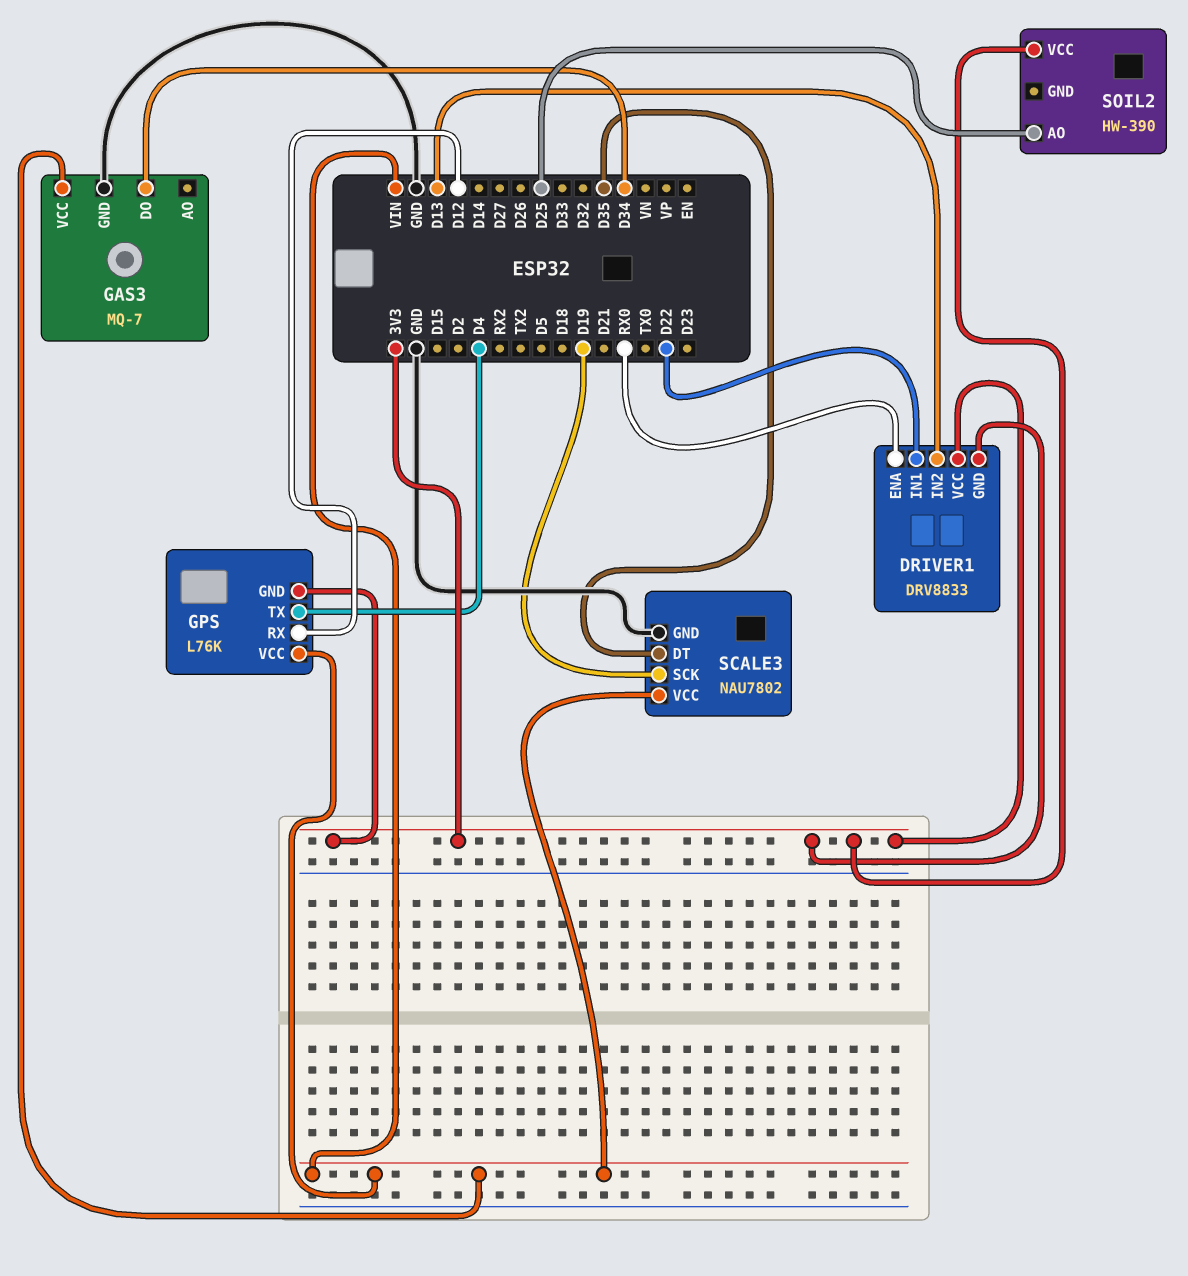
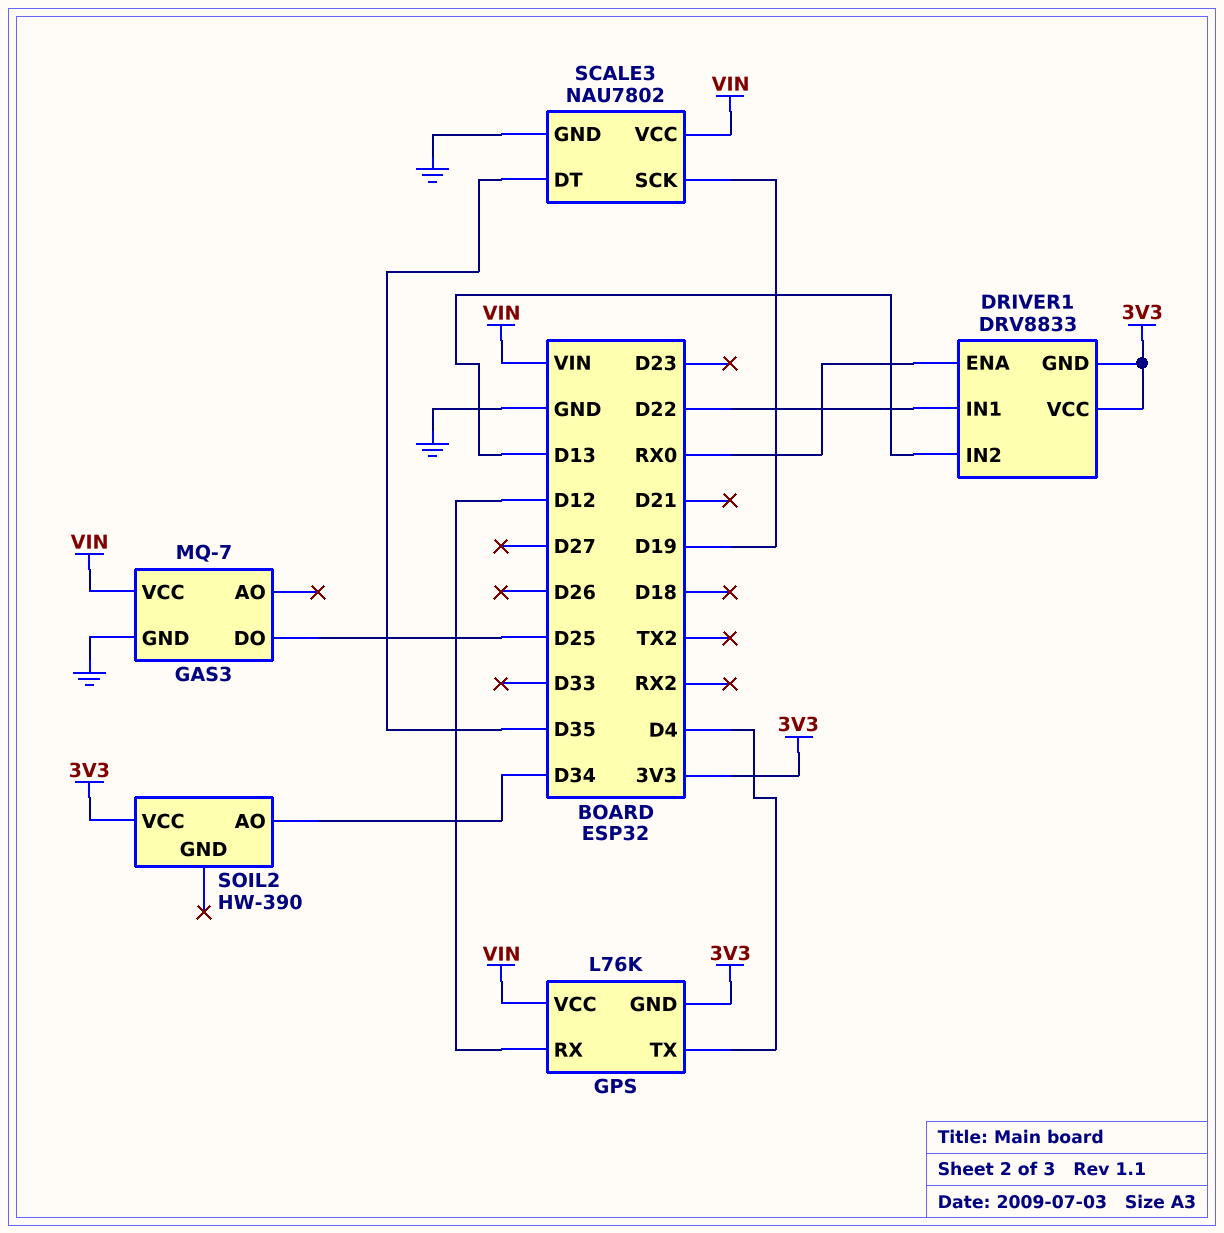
GAS3 pin DO: D34 -> D25
SOIL2 pin AO: D25 -> D34

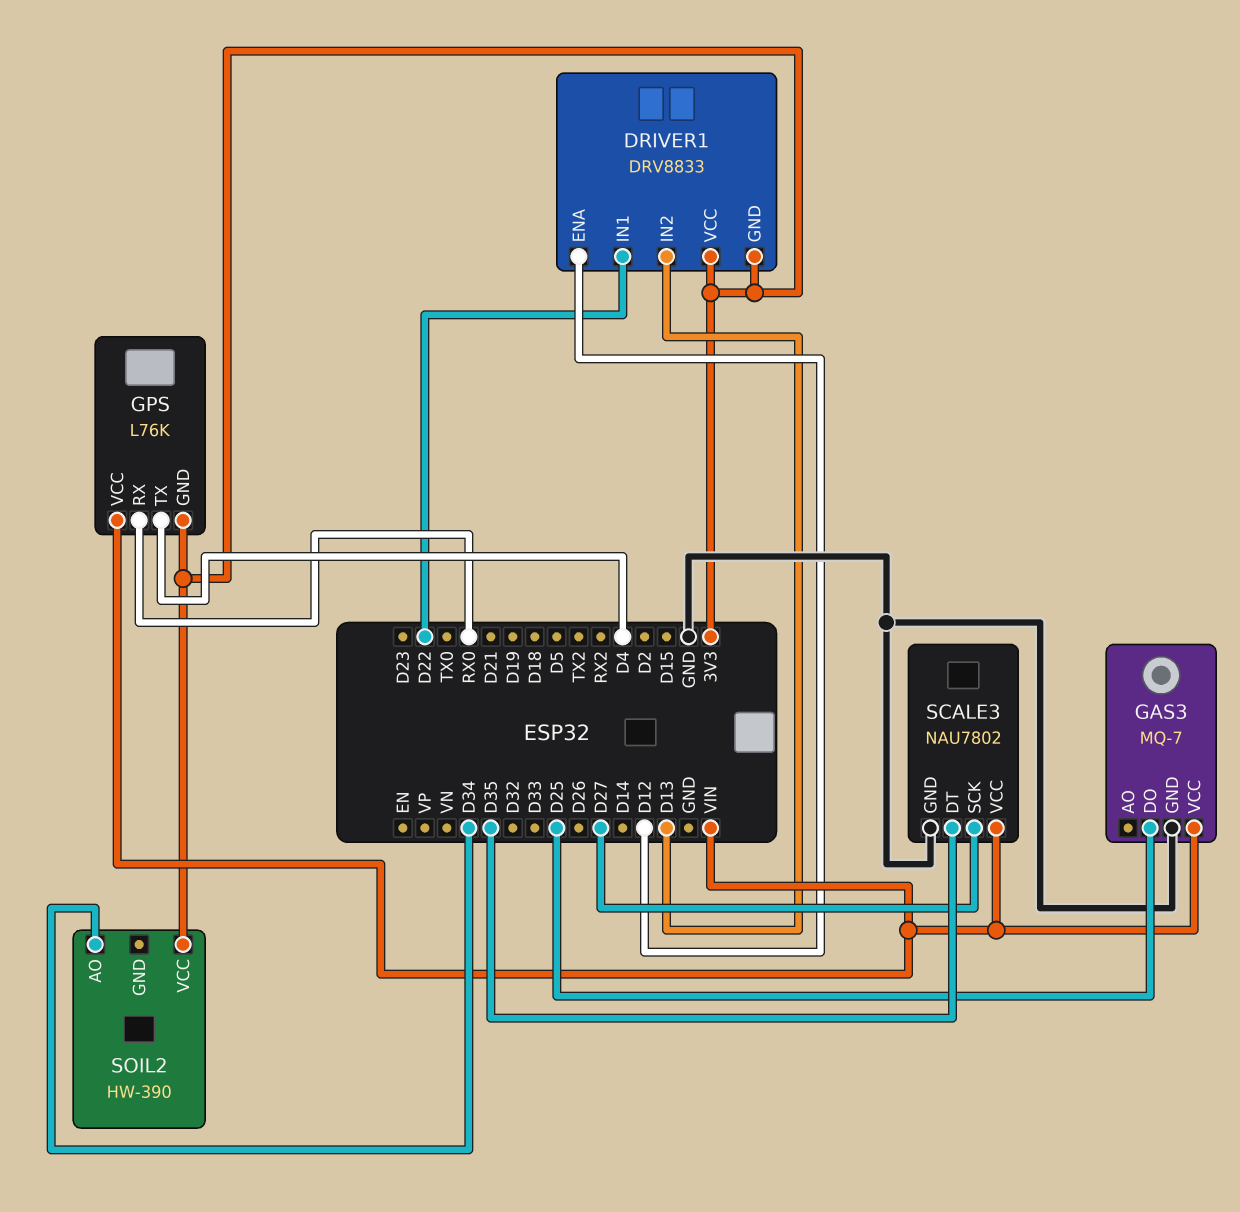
DRIVER1 pin ENA: RX0 -> D12
GPS pin RX: D12 -> RX0
SCALE3 pin SCK: D19 -> D27

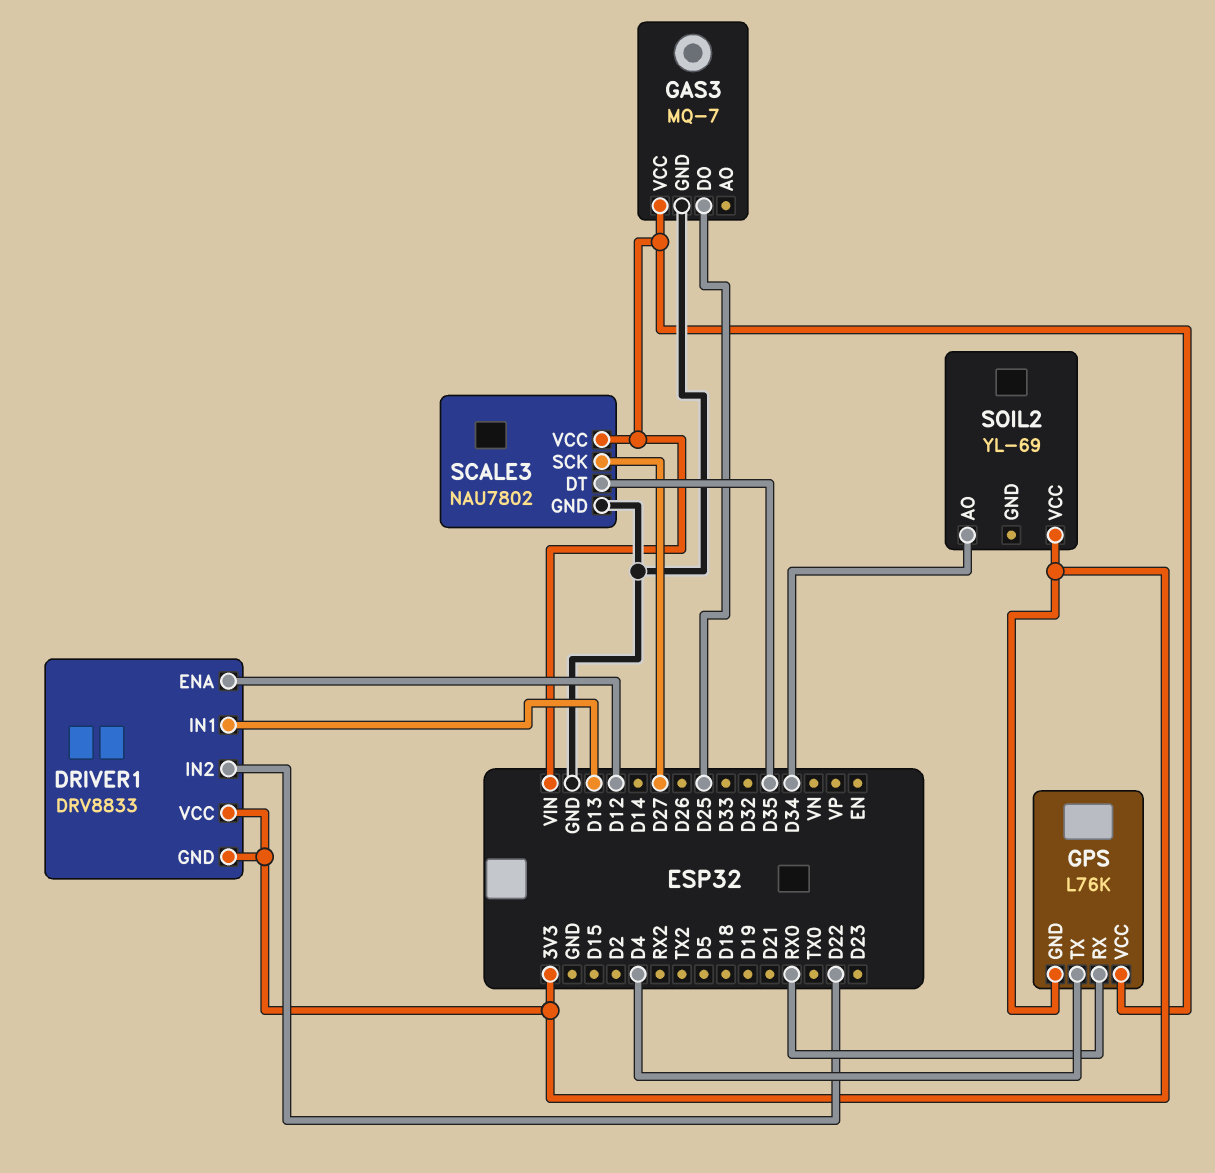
DRIVER1 pin IN1: D22 -> D13
DRIVER1 pin IN2: D13 -> D22
SOIL2: HW-390 -> YL-69

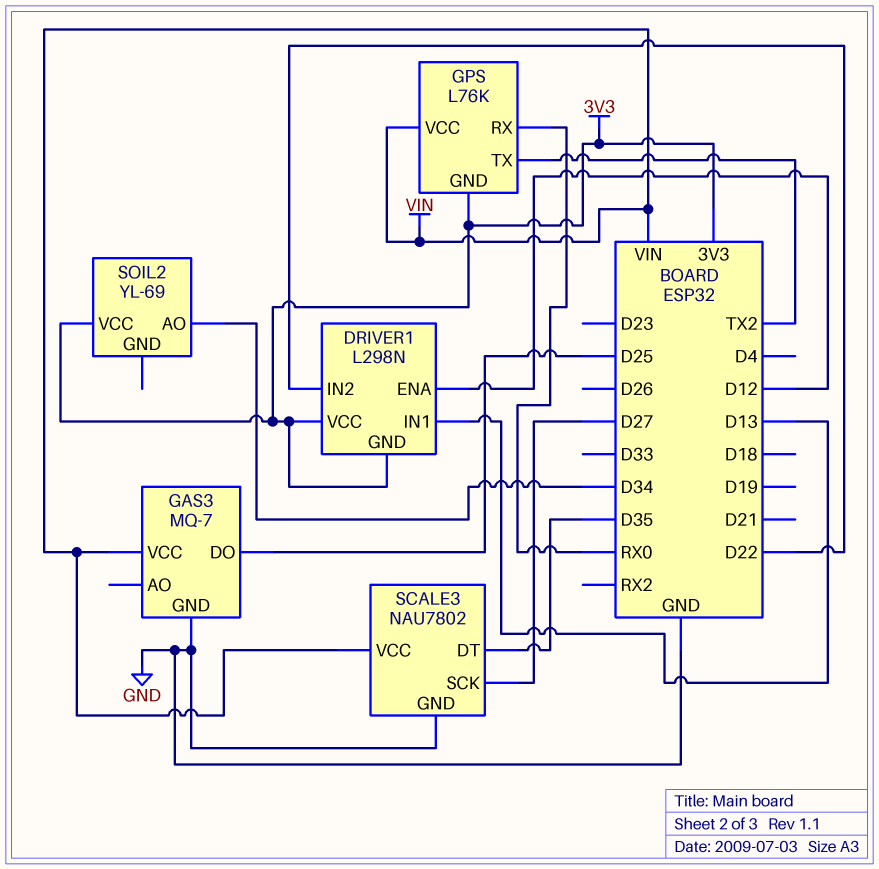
DRIVER1: DRV8833 -> L298N
GPS pin TX: D4 -> TX2

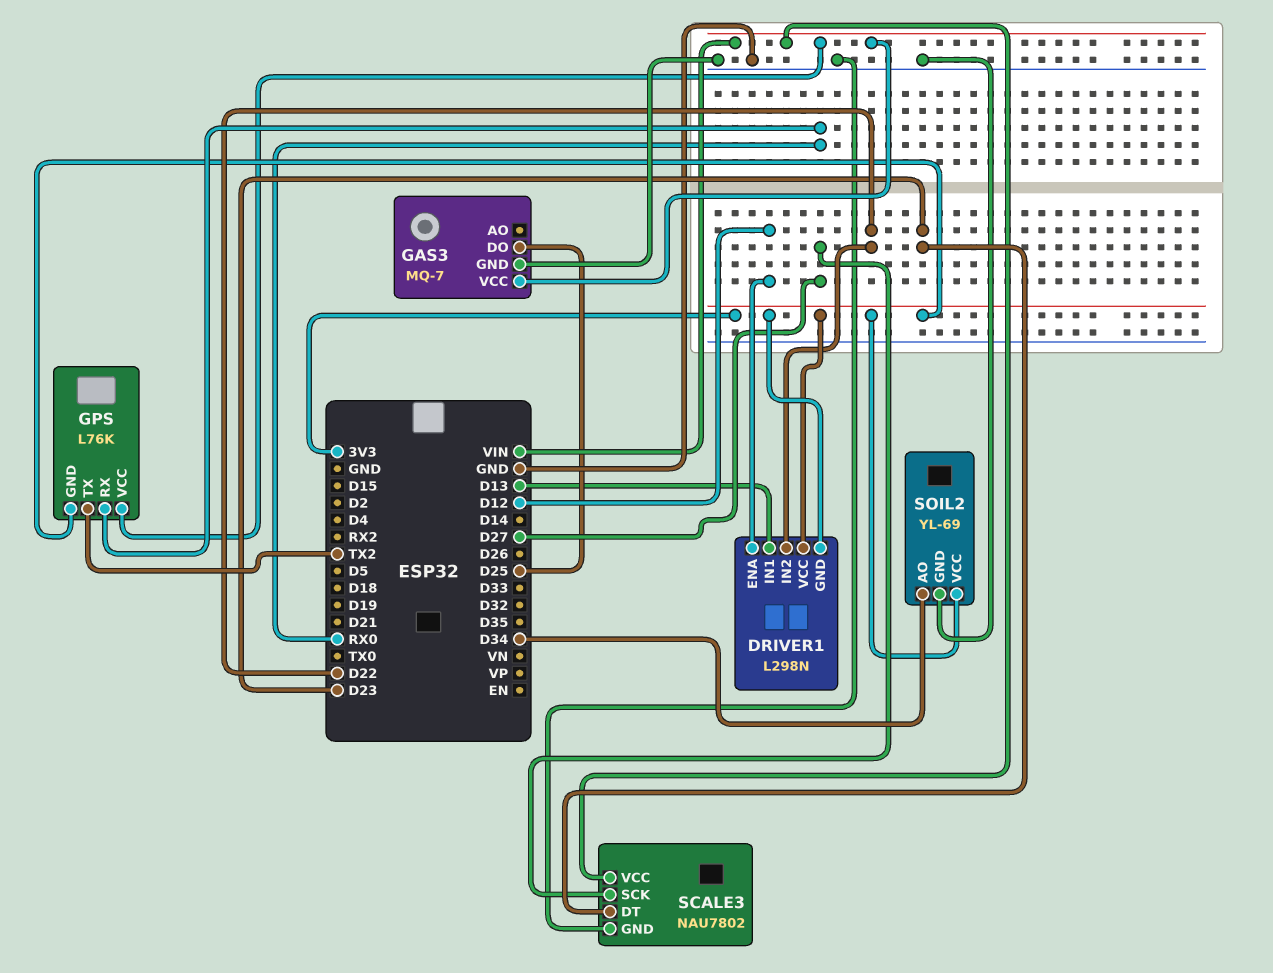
SCALE3 pin DT: D35 -> D23
SOIL2 pin GND: none -> GND

